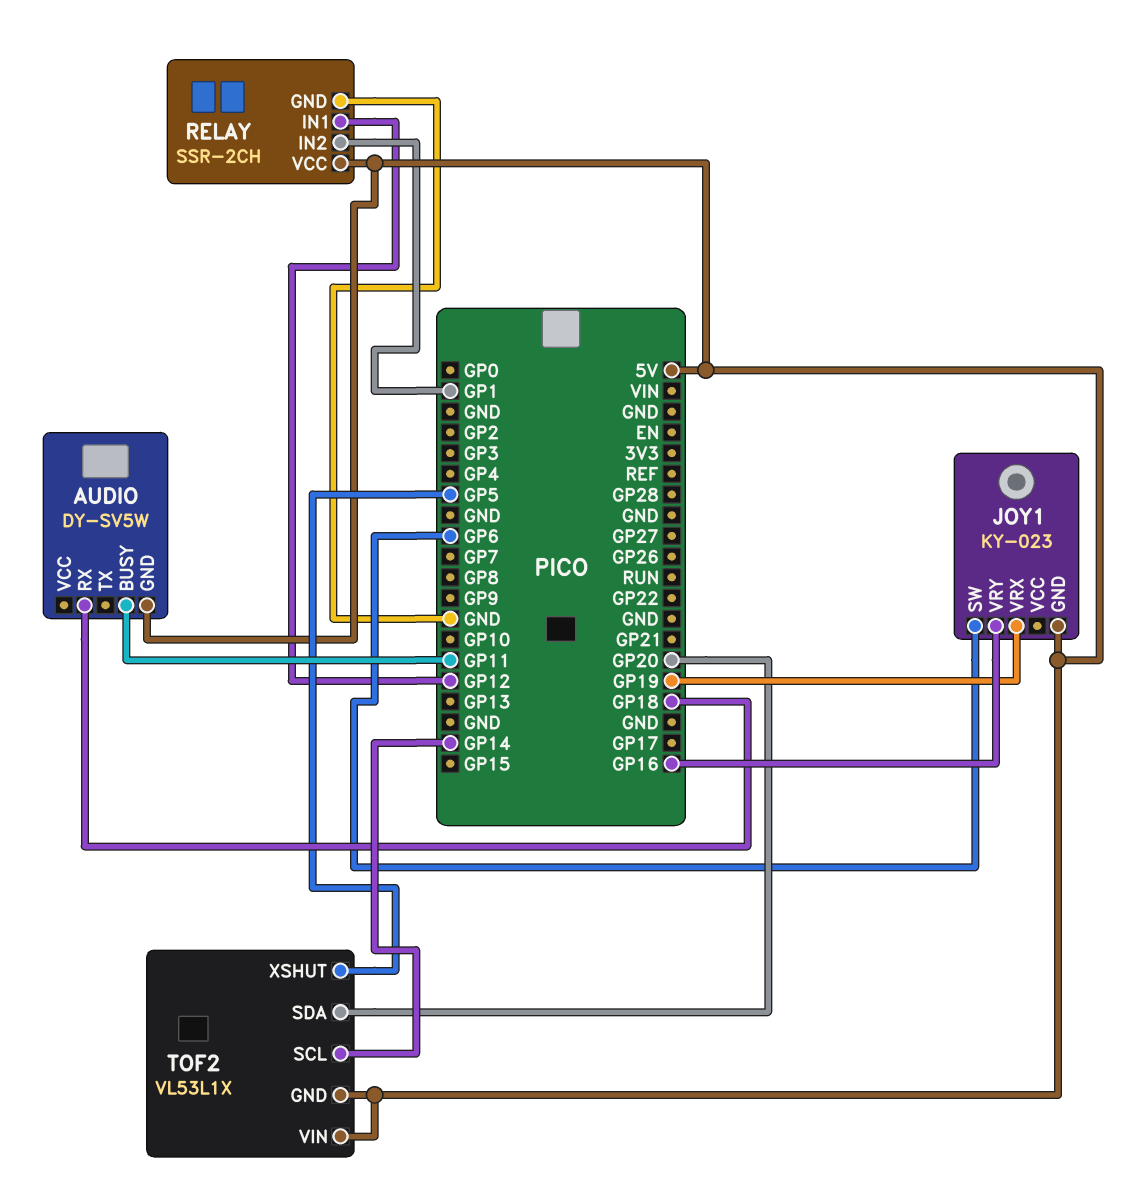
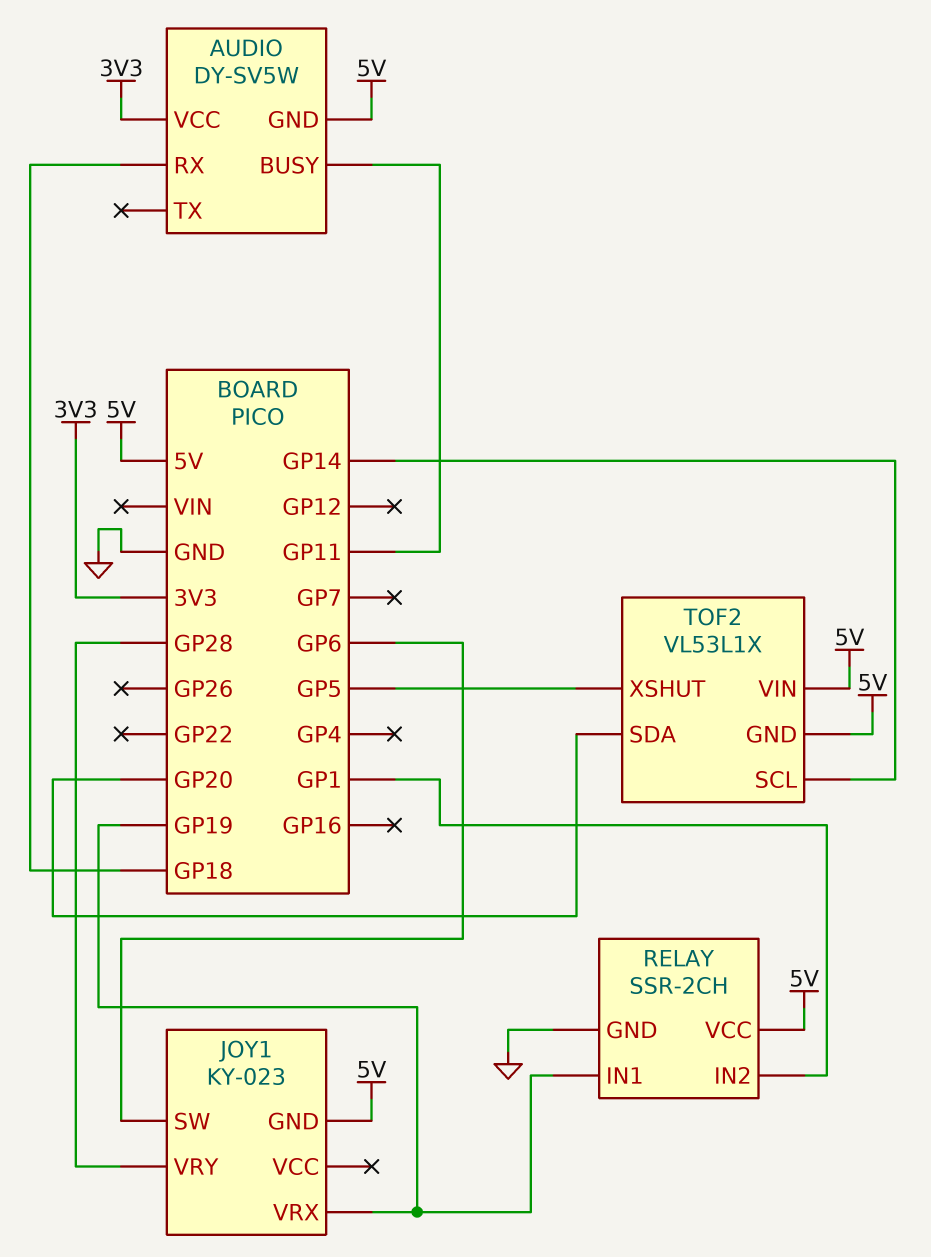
AUDIO pin VCC: none -> 3V3
JOY1 pin VRY: GP16 -> GP28
RELAY pin IN1: GP12 -> GP19

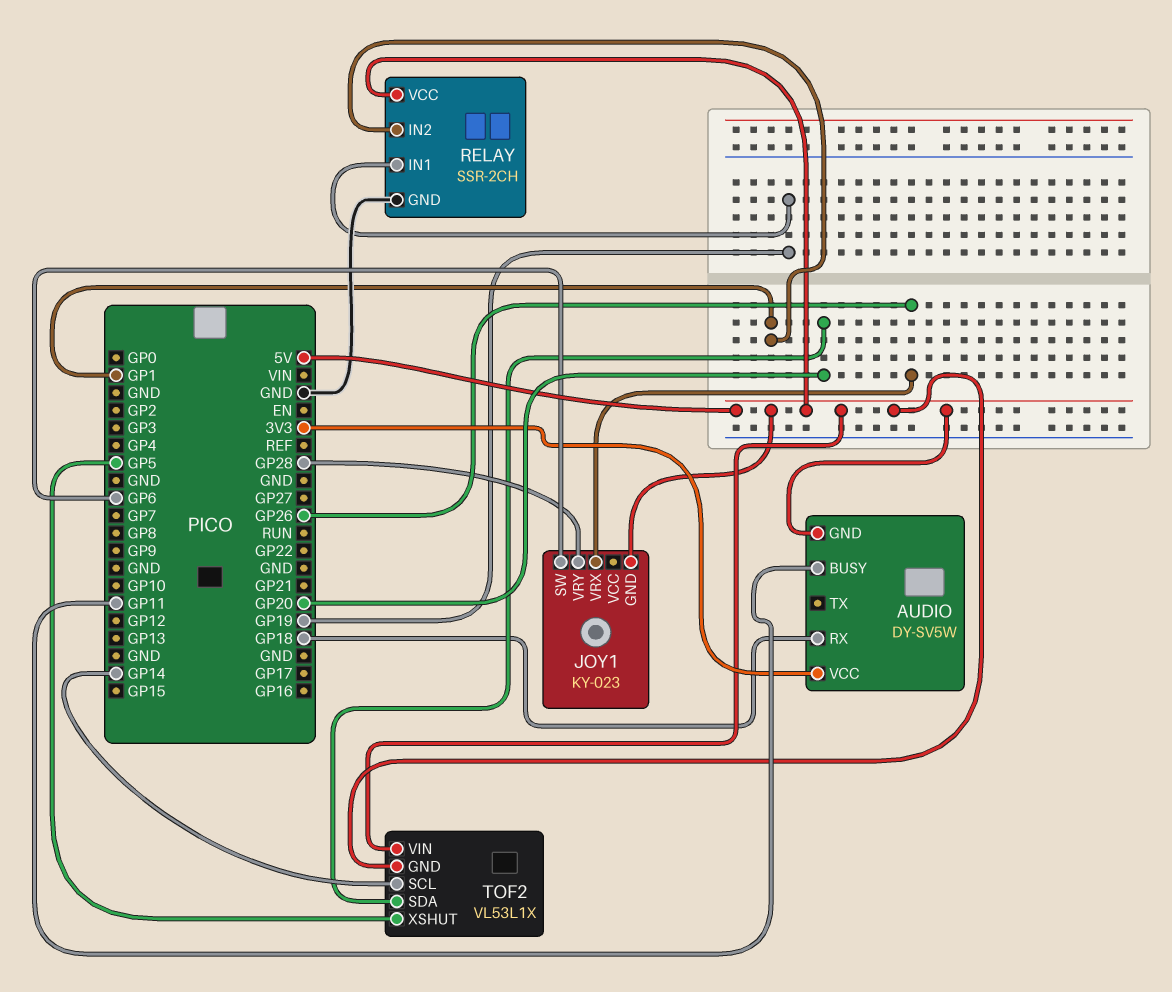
JOY1 pin VRX: GP19 -> GP26

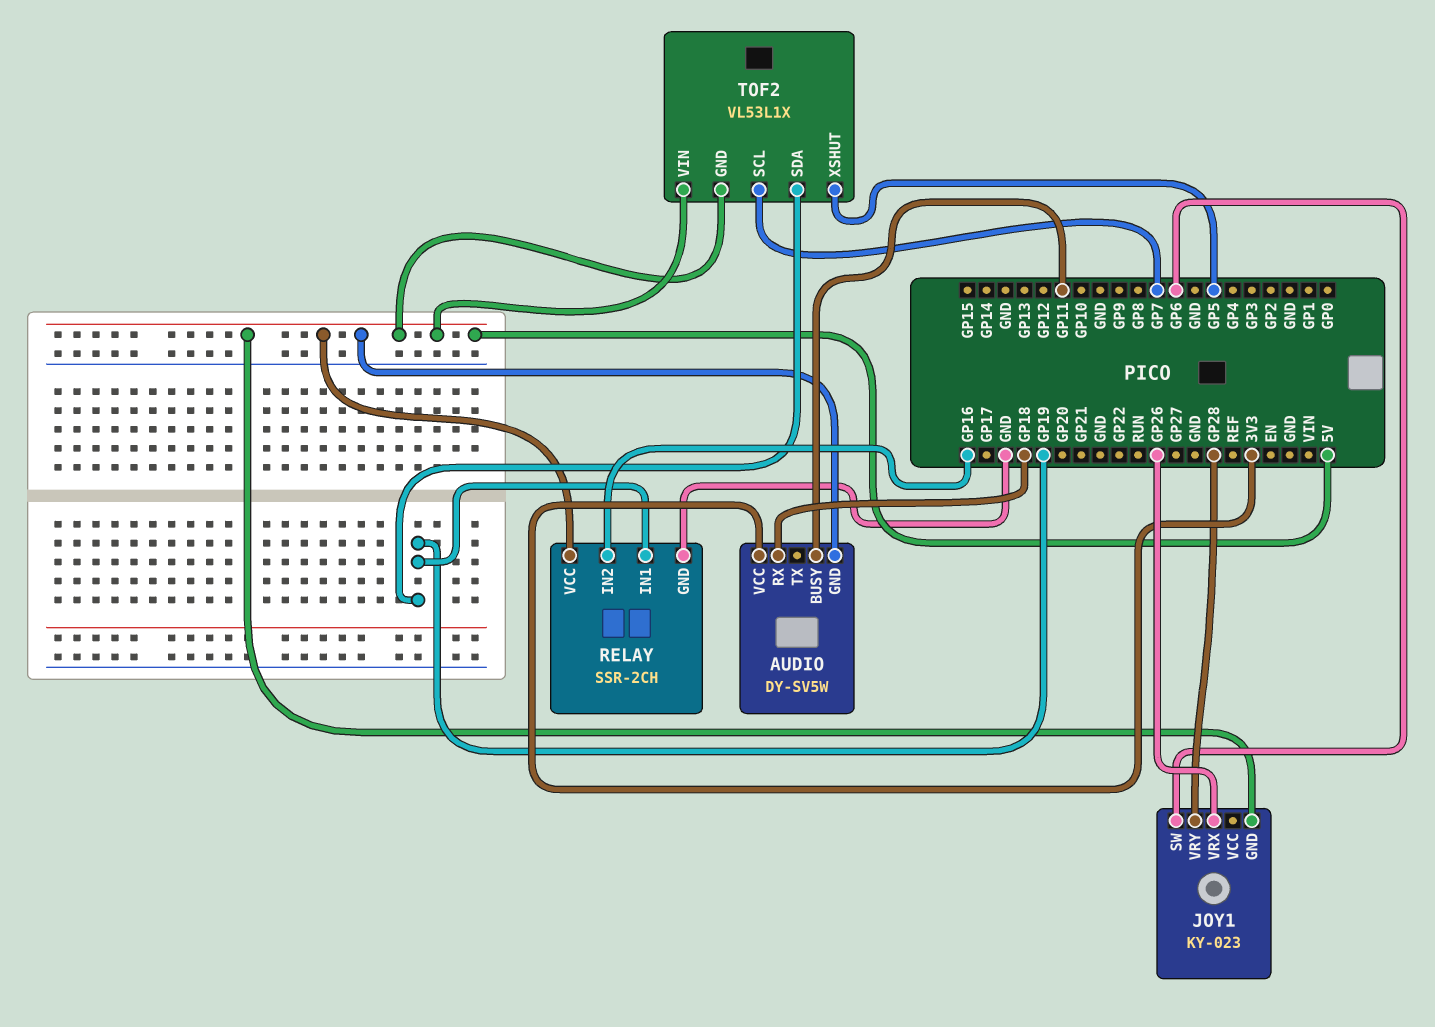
RELAY pin IN2: GP1 -> GP16
TOF2 pin SCL: GP14 -> GP7
TOF2 pin SDA: GP20 -> GP19

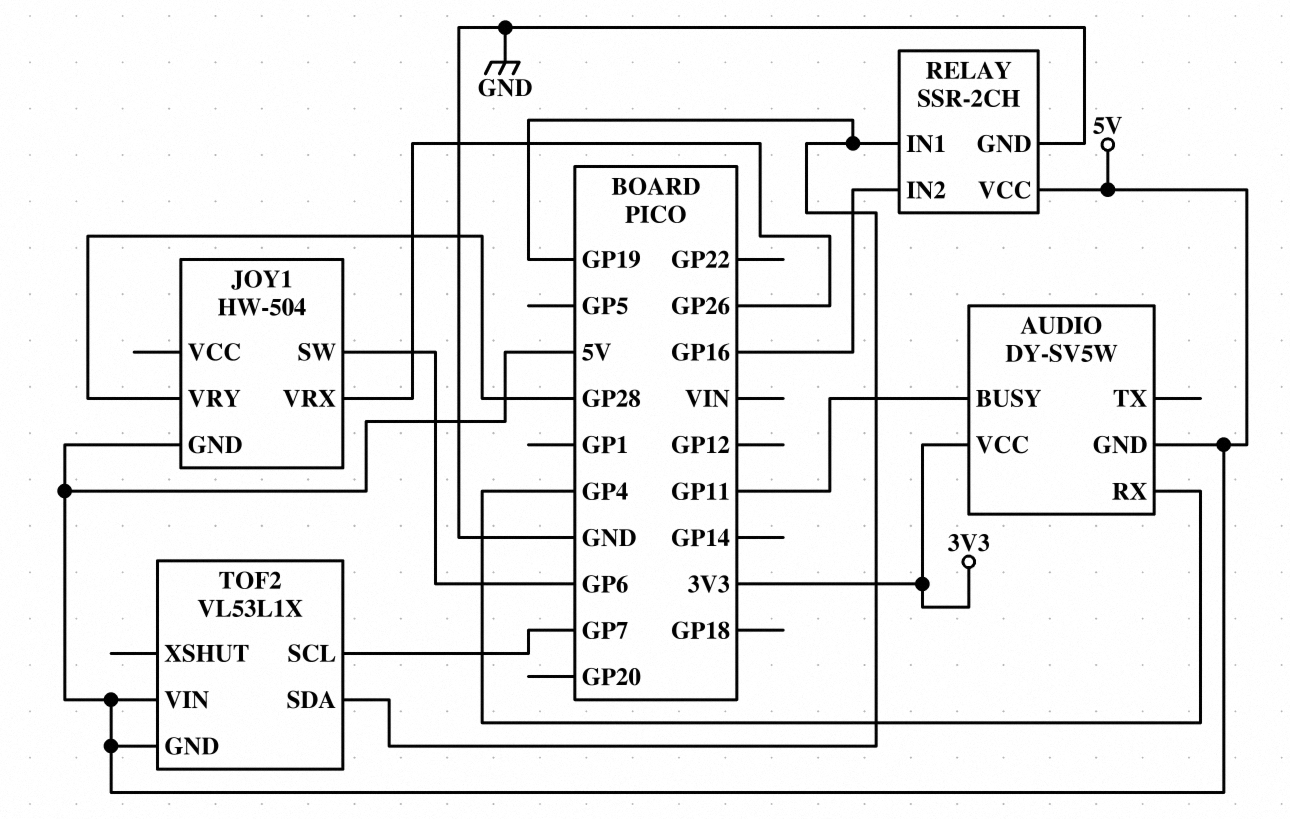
AUDIO pin RX: GP18 -> GP4
JOY1: KY-023 -> HW-504
TOF2 pin XSHUT: GP5 -> none

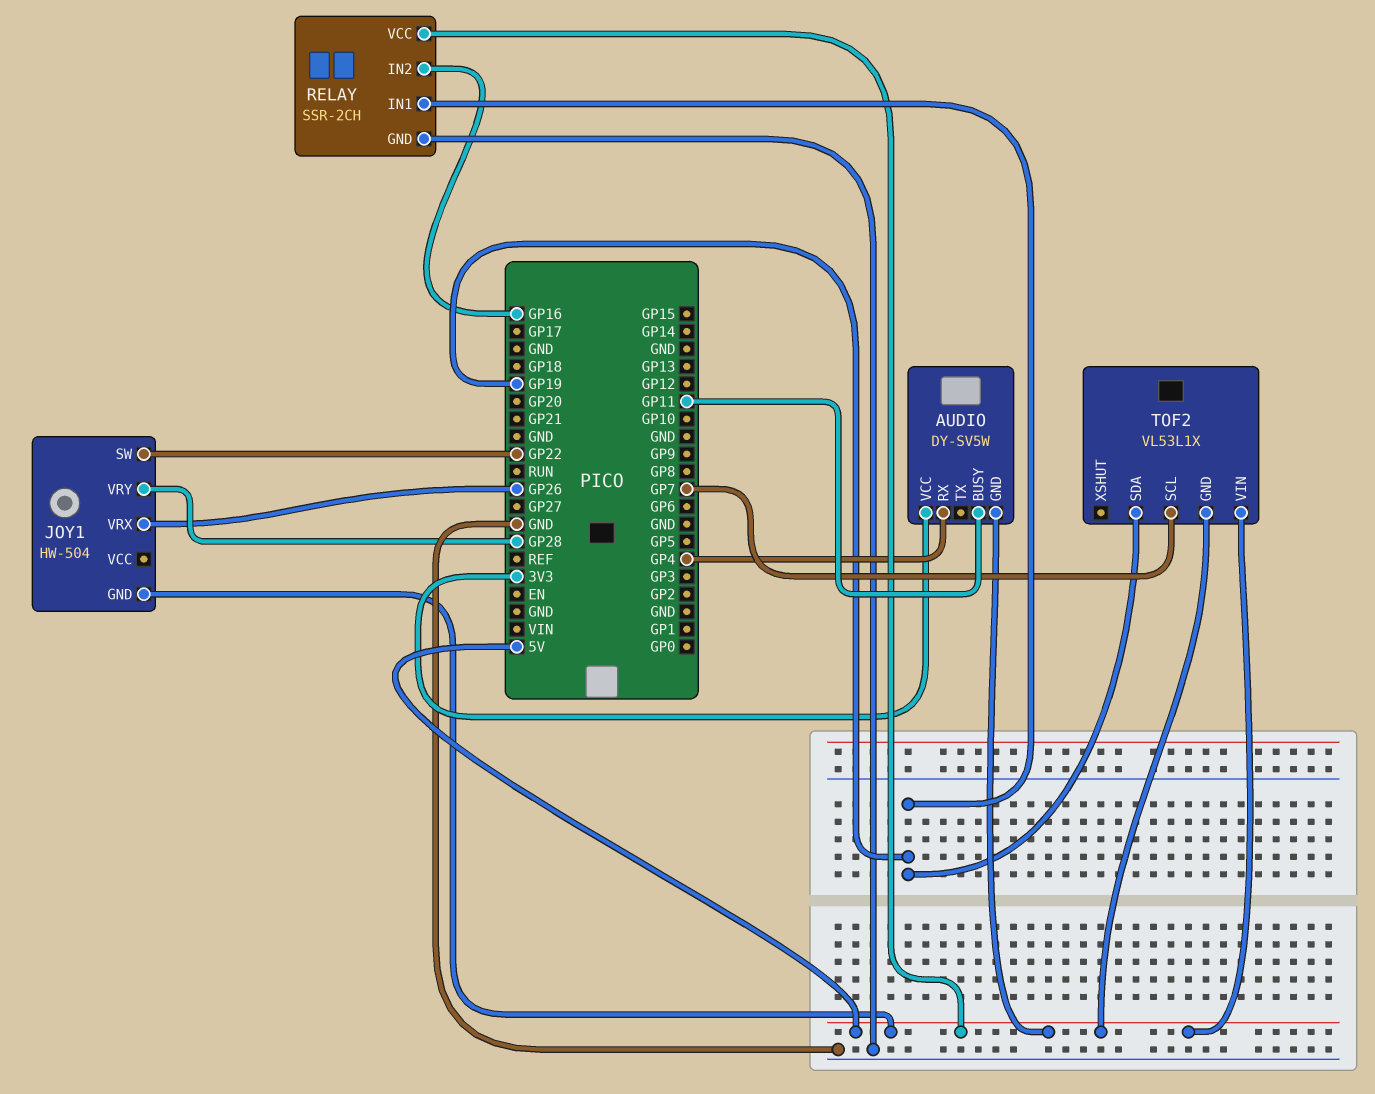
JOY1 pin SW: GP6 -> GP22

